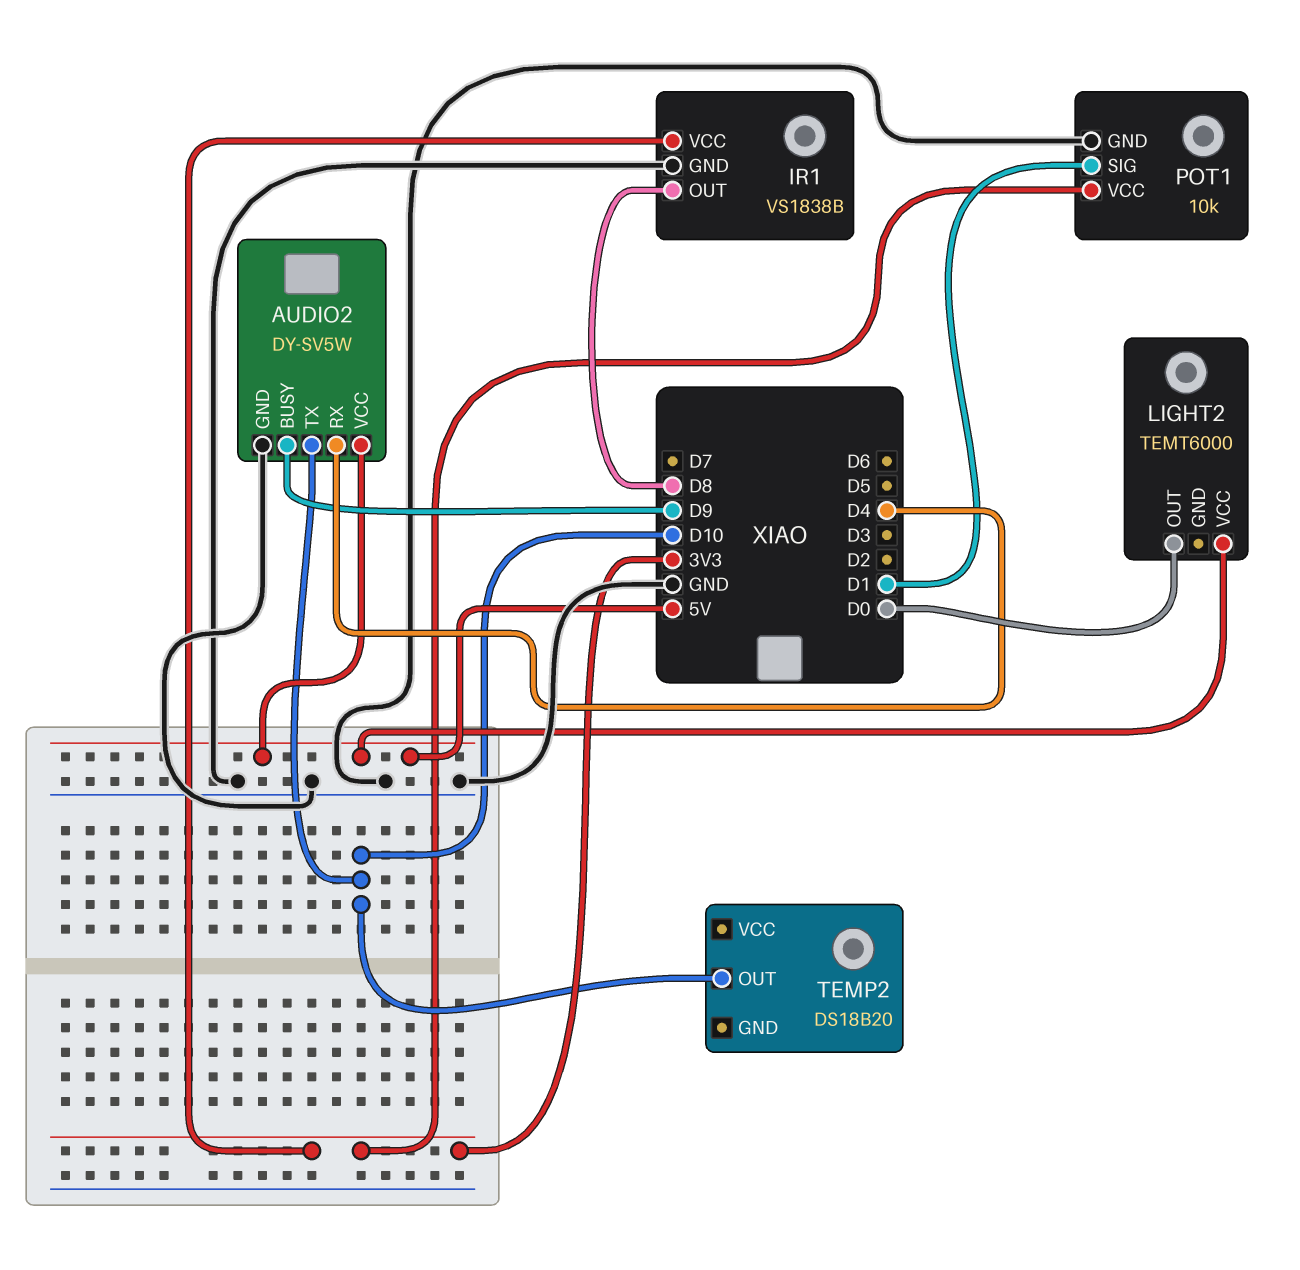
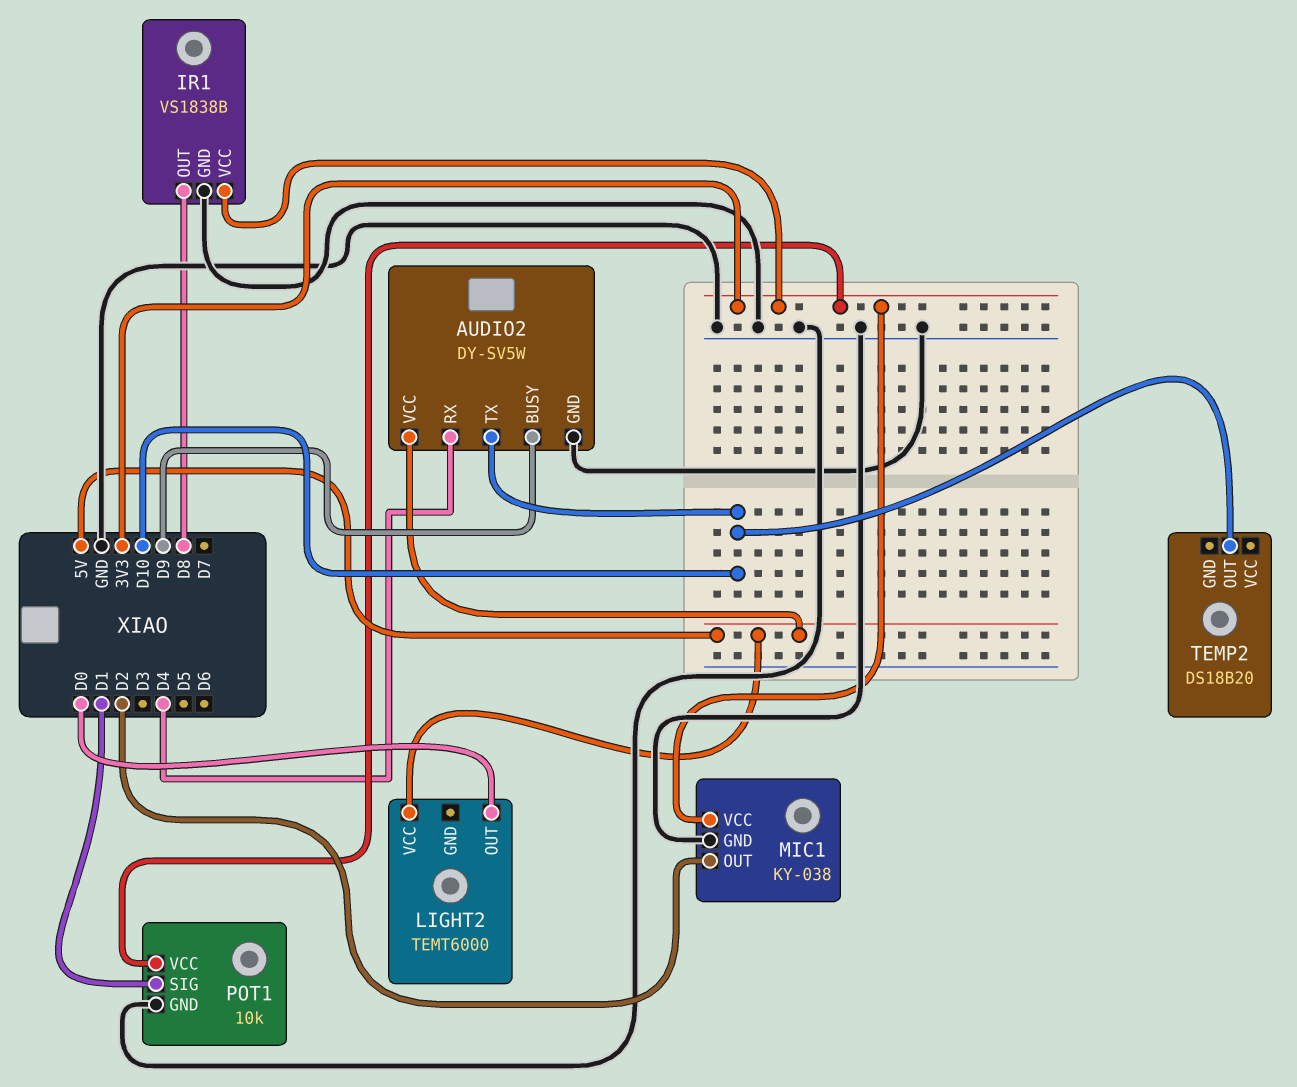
MIC1: none -> KY-038
MIC1 pin GND: none -> GND
MIC1 pin OUT: none -> D2
MIC1 pin VCC: none -> 3V3

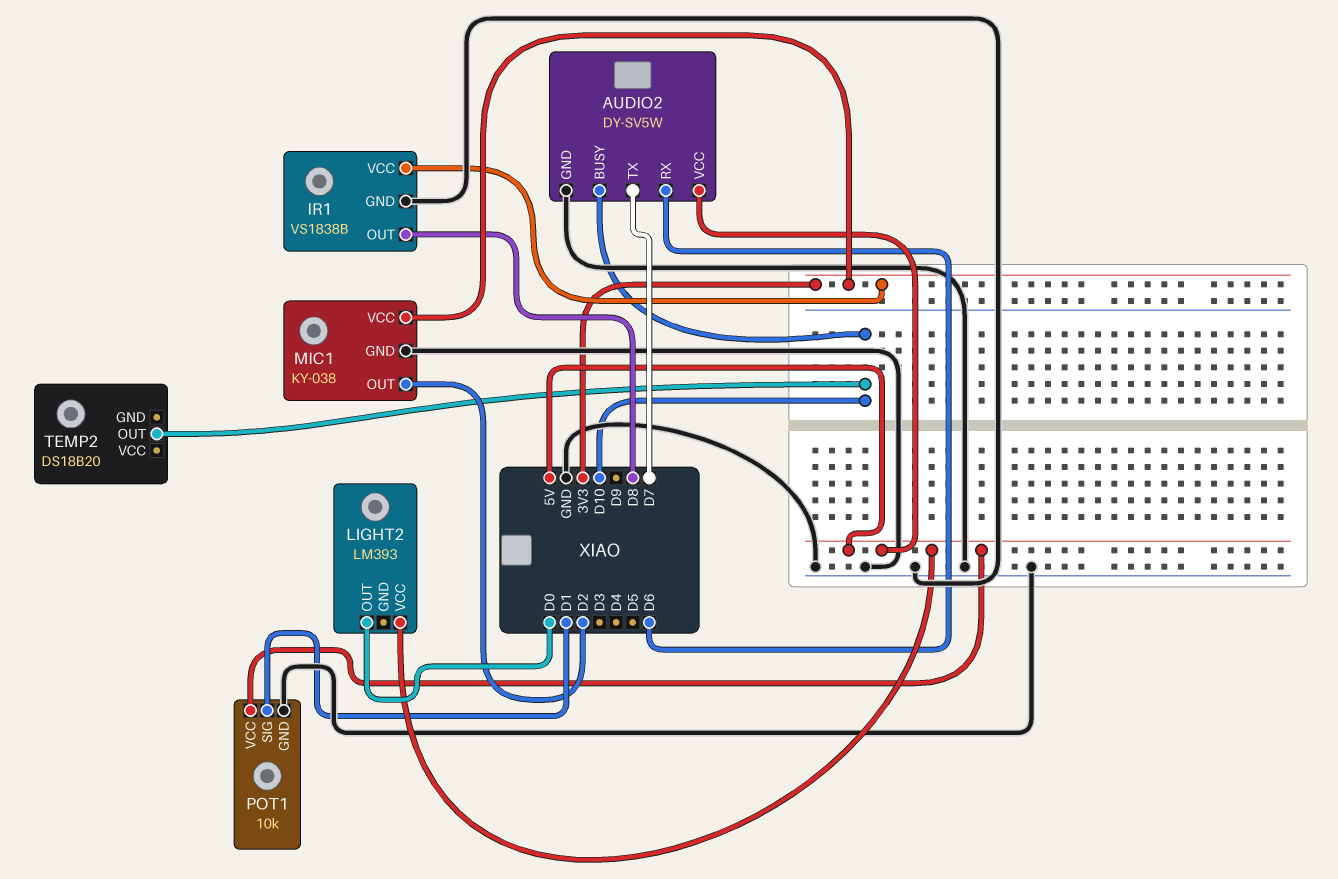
AUDIO2 pin BUSY: D9 -> D10
AUDIO2 pin RX: D4 -> D6
AUDIO2 pin TX: D10 -> D7
LIGHT2: TEMT6000 -> LM393
POT1 pin VCC: 3V3 -> 5V

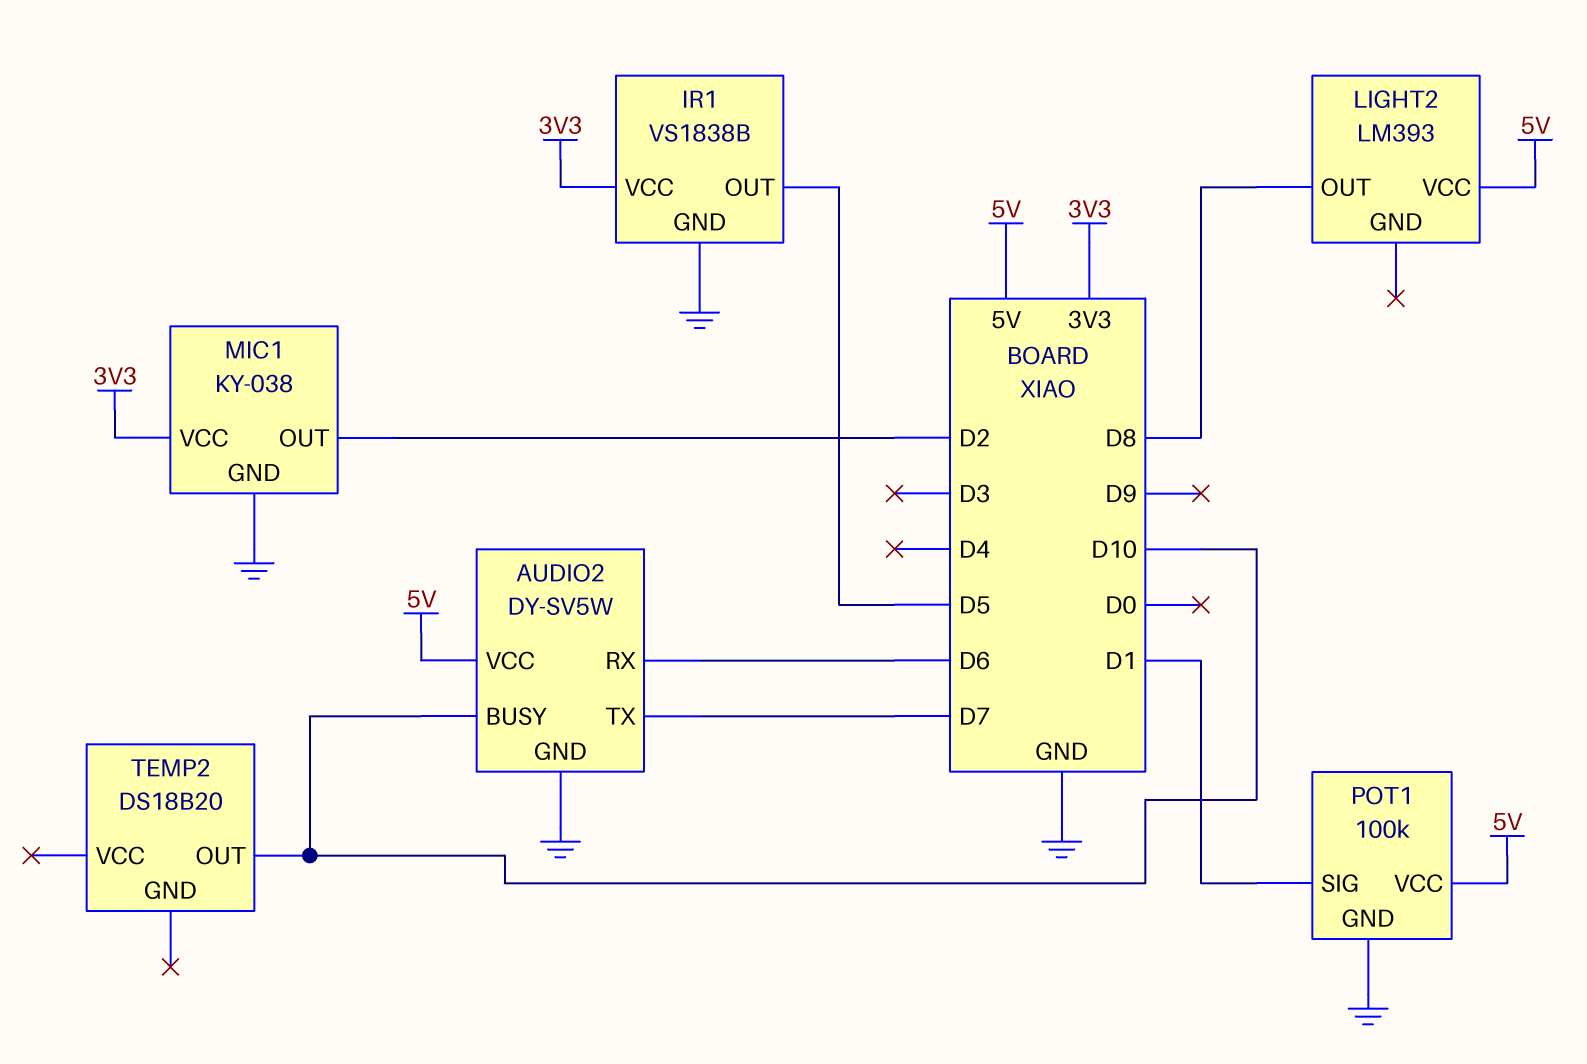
IR1 pin OUT: D8 -> D5
LIGHT2 pin OUT: D0 -> D8
POT1: 10k -> 100k

